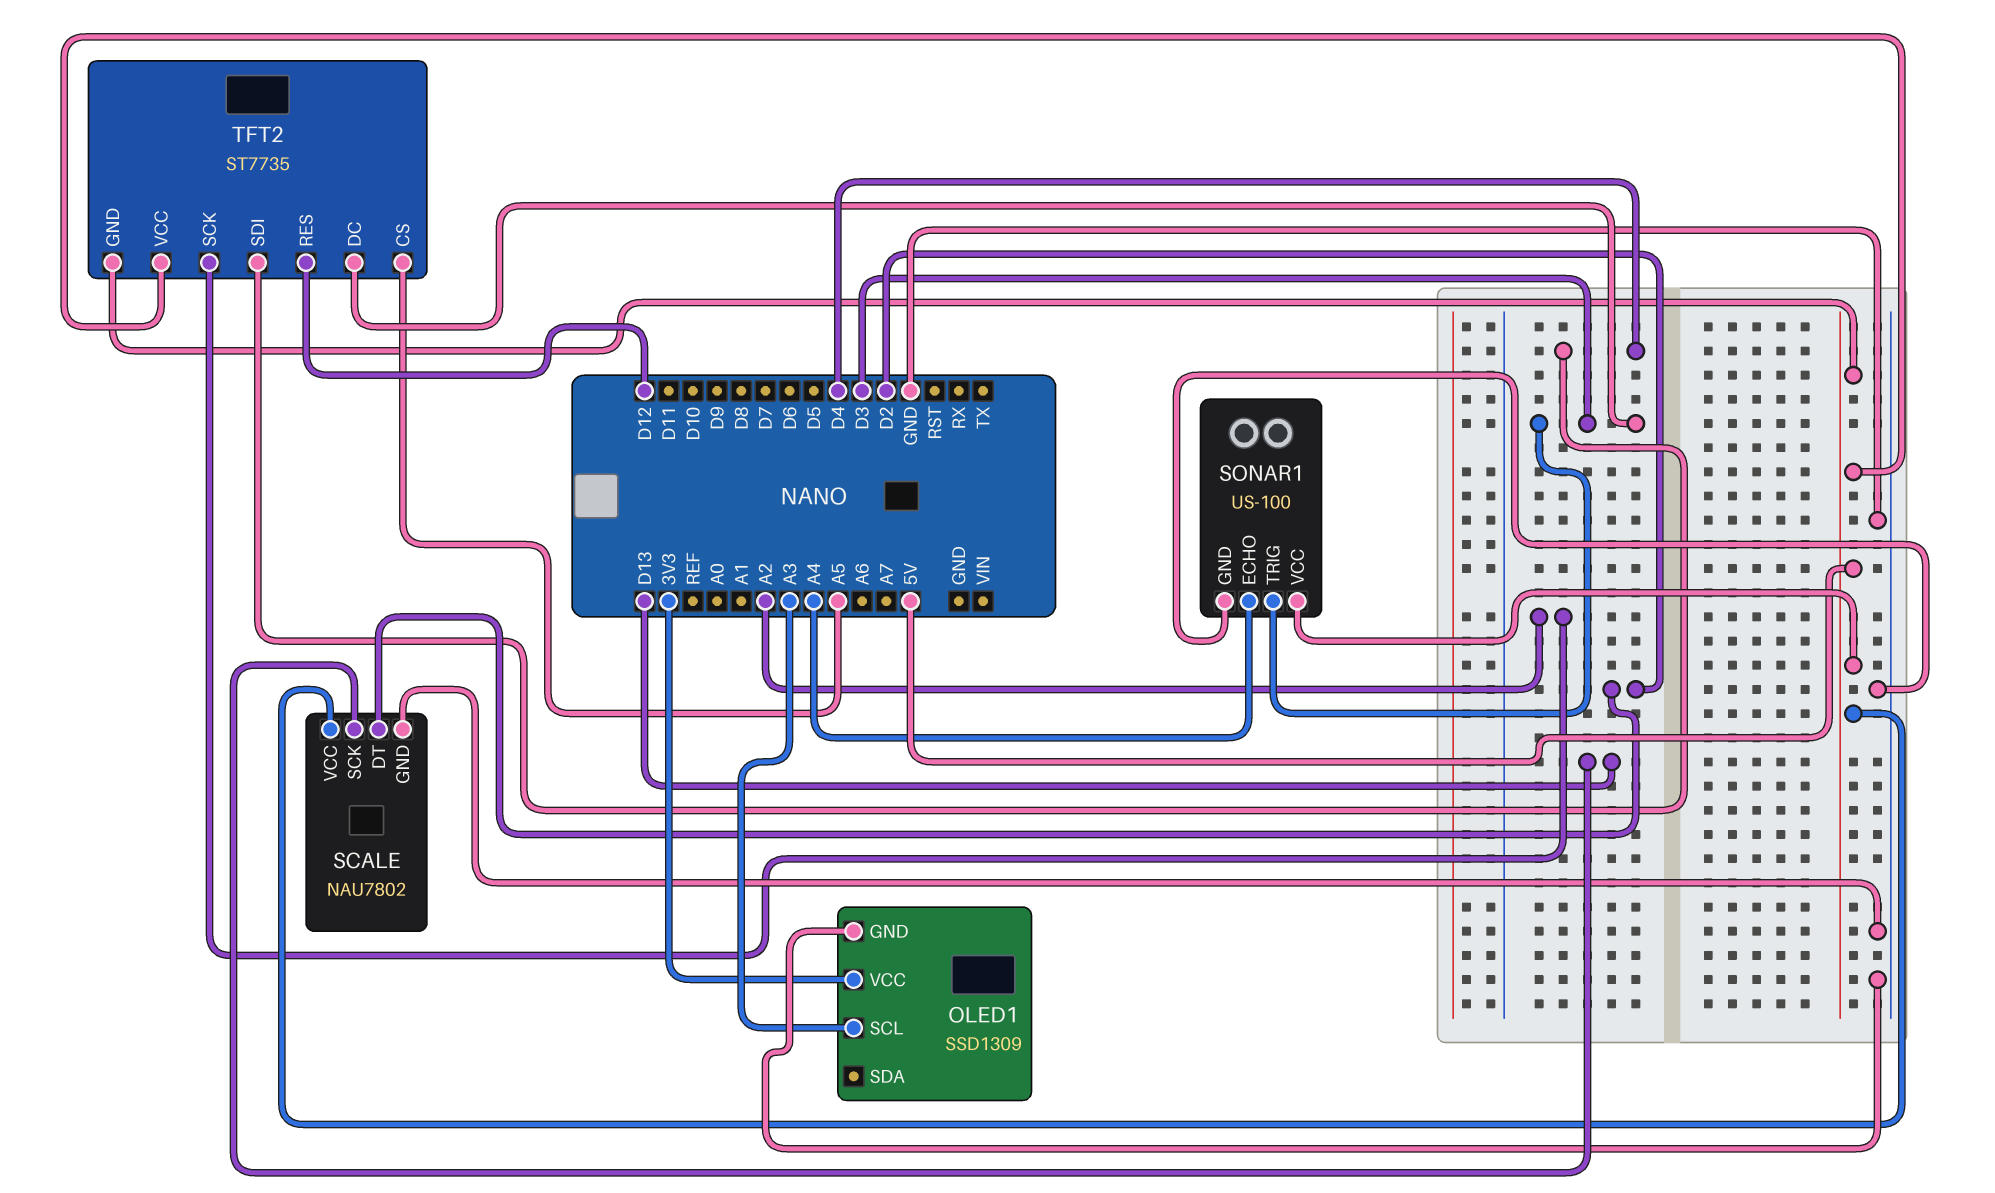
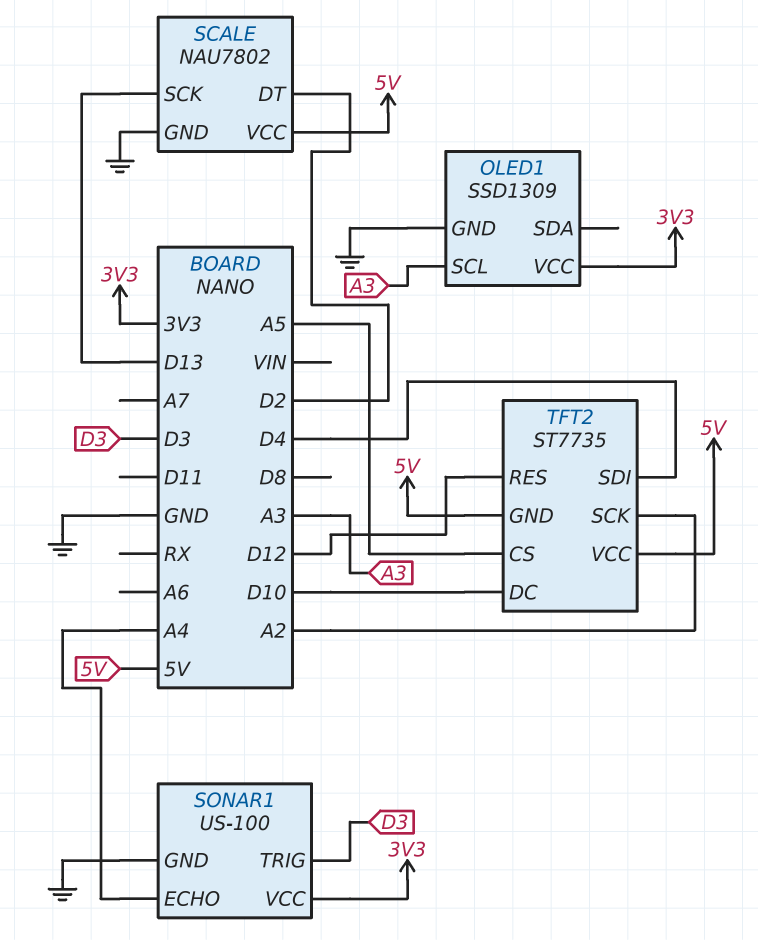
SONAR1 pin VCC: 5V -> 3V3
TFT2 pin DC: D3 -> D10

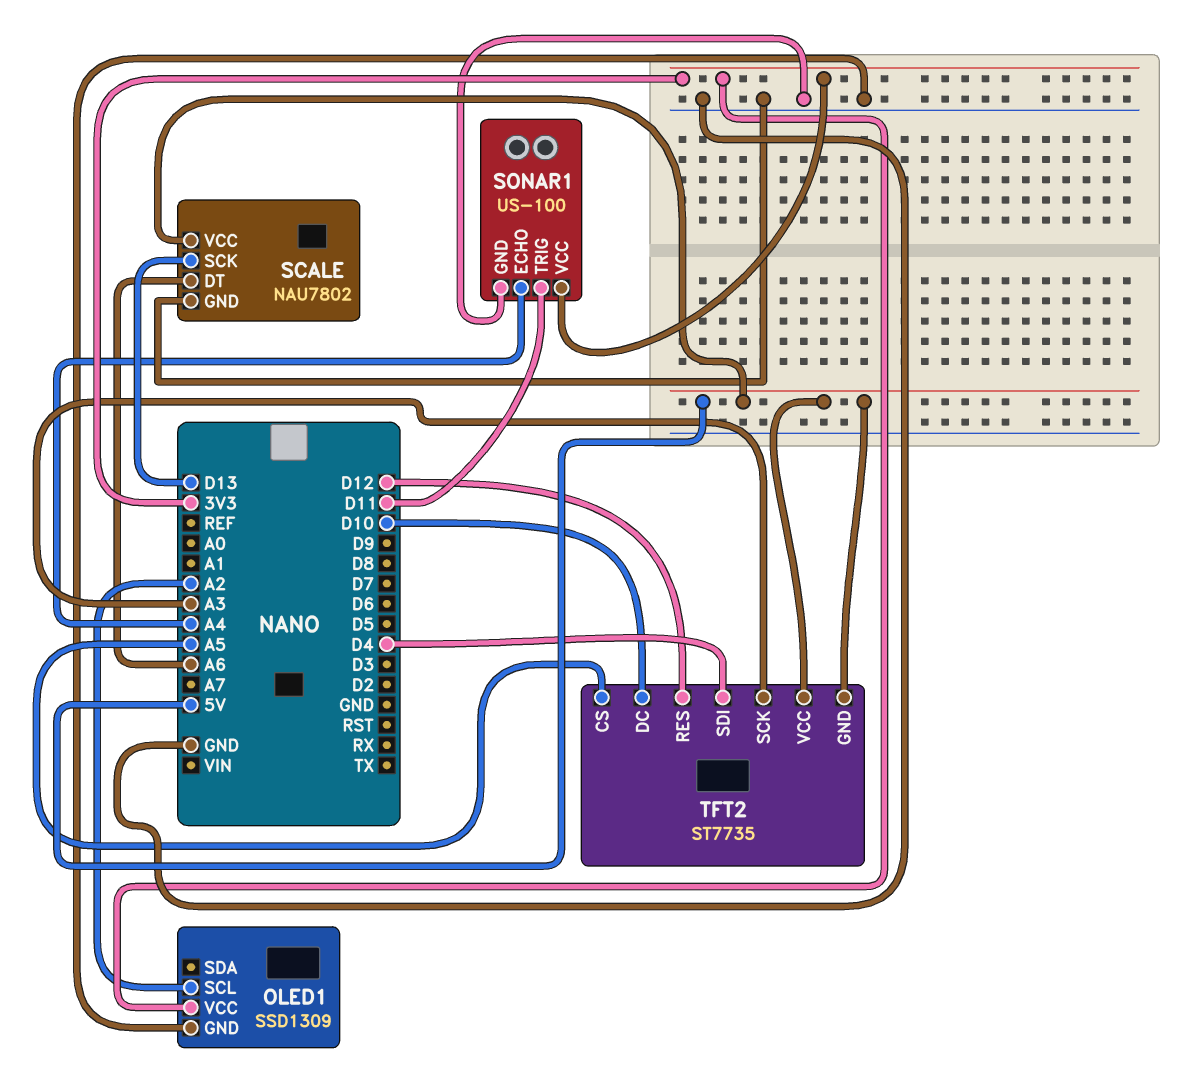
OLED1 pin SCL: A3 -> A2
SCALE pin DT: D2 -> A6
SONAR1 pin TRIG: D3 -> D11
TFT2 pin SCK: A2 -> A3

